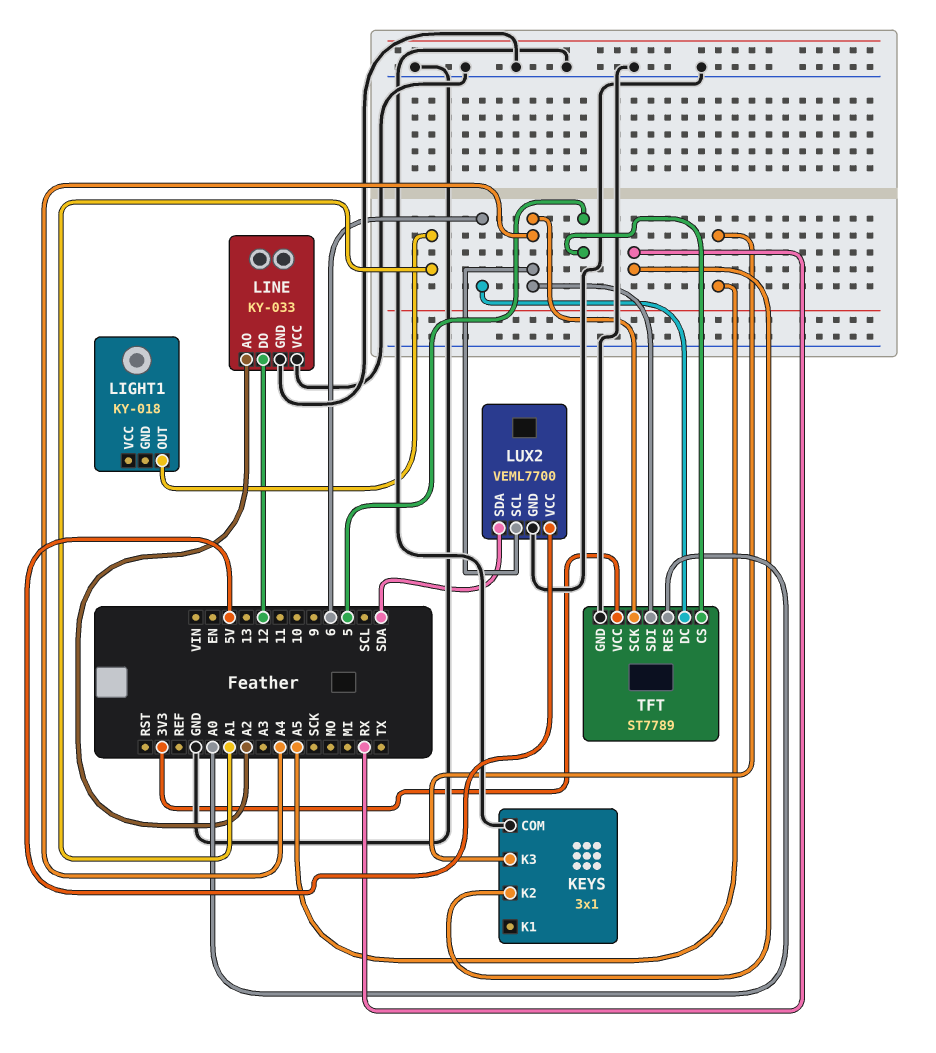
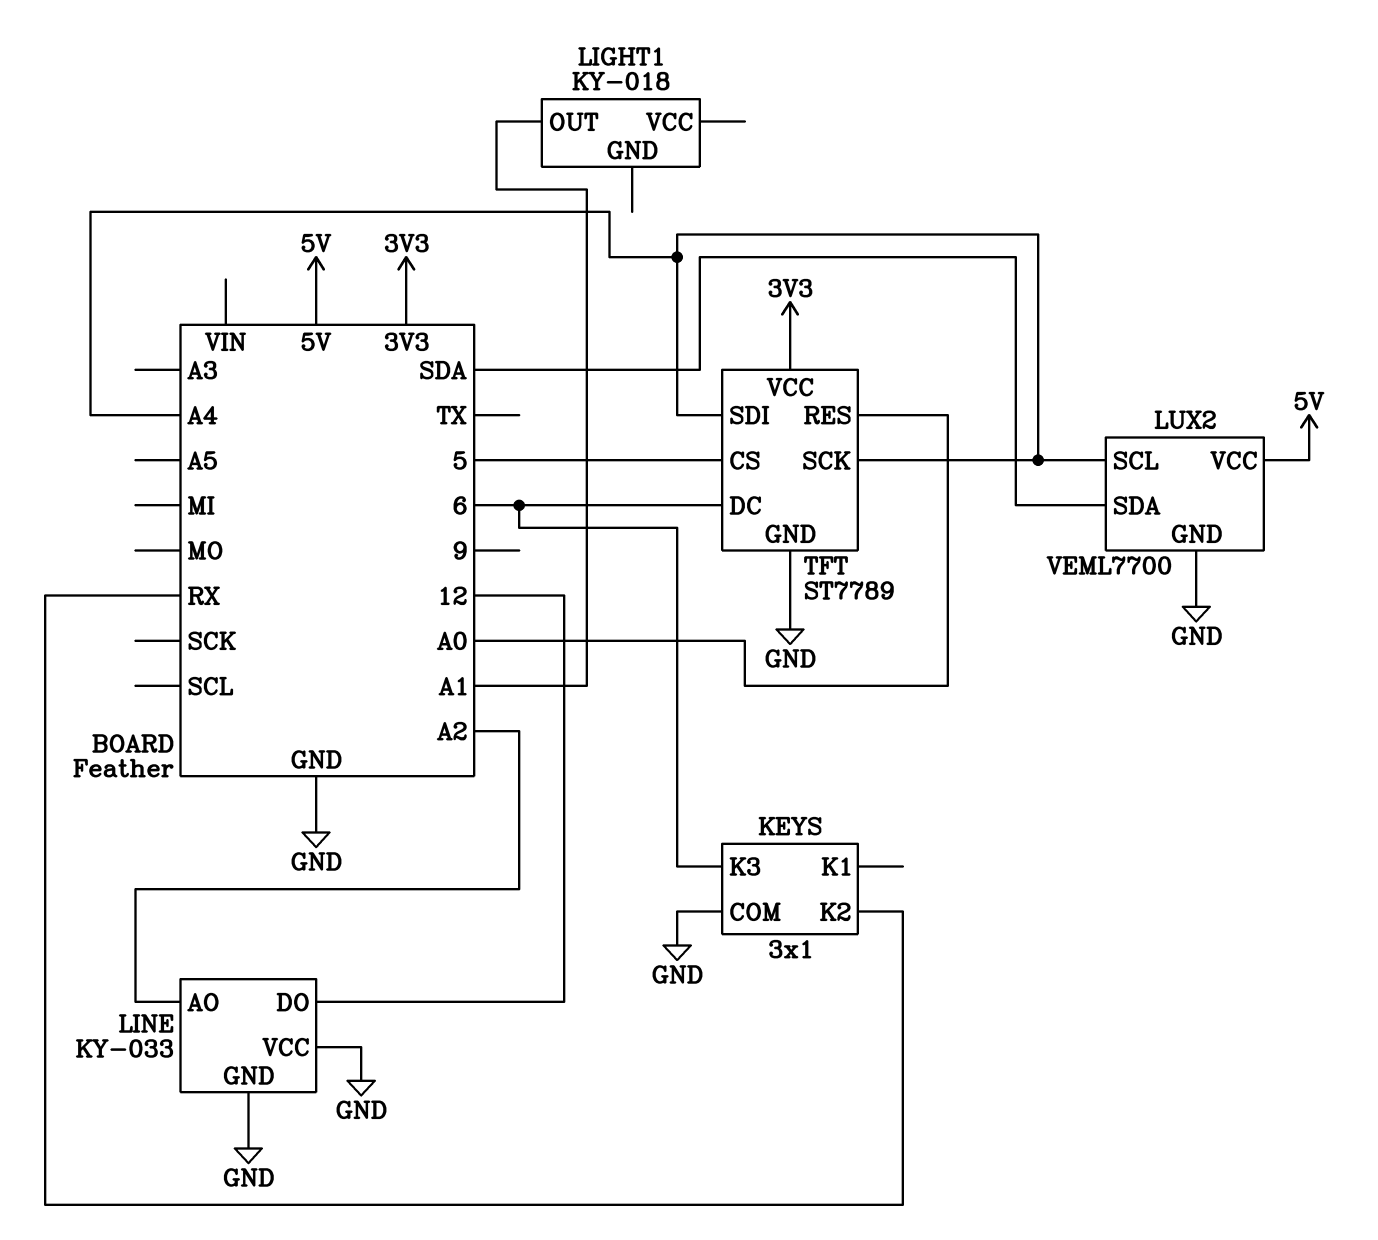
KEYS pin K3: A5 -> 6

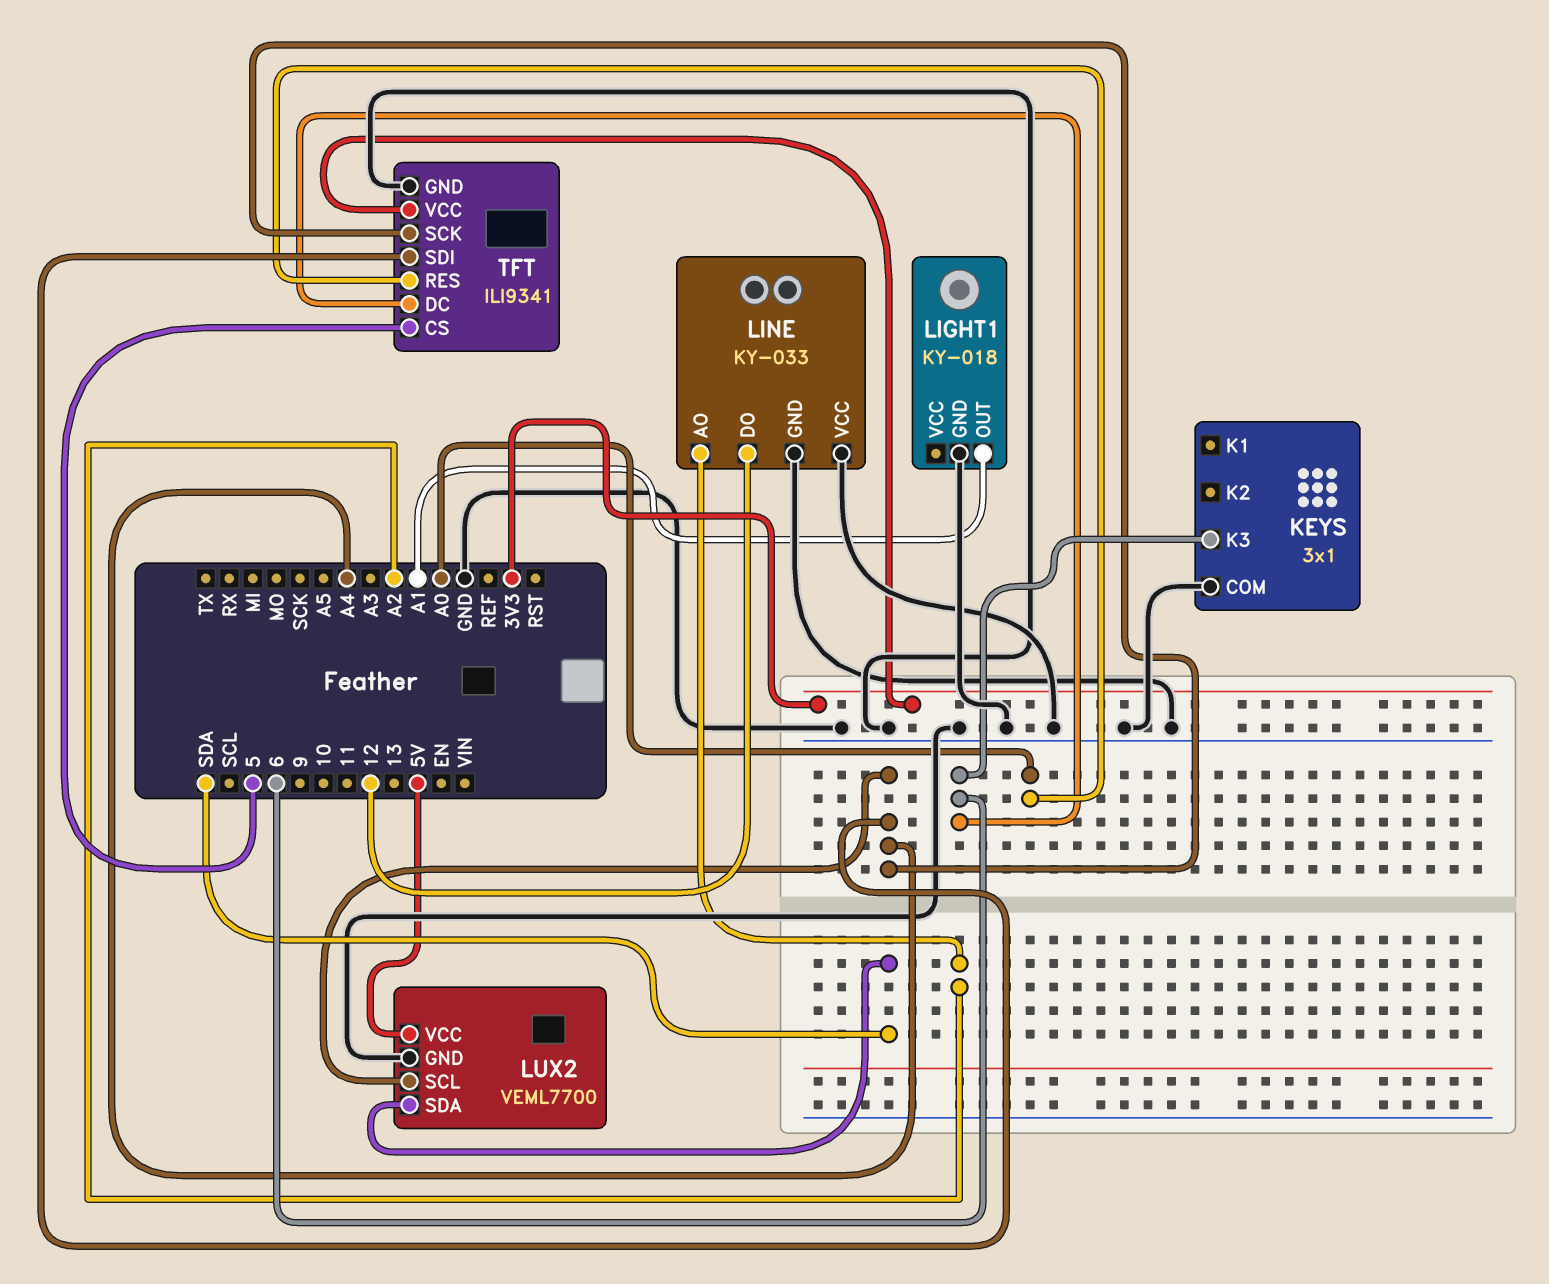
KEYS pin K2: RX -> none
LIGHT1 pin GND: none -> GND
TFT: ST7789 -> ILI9341

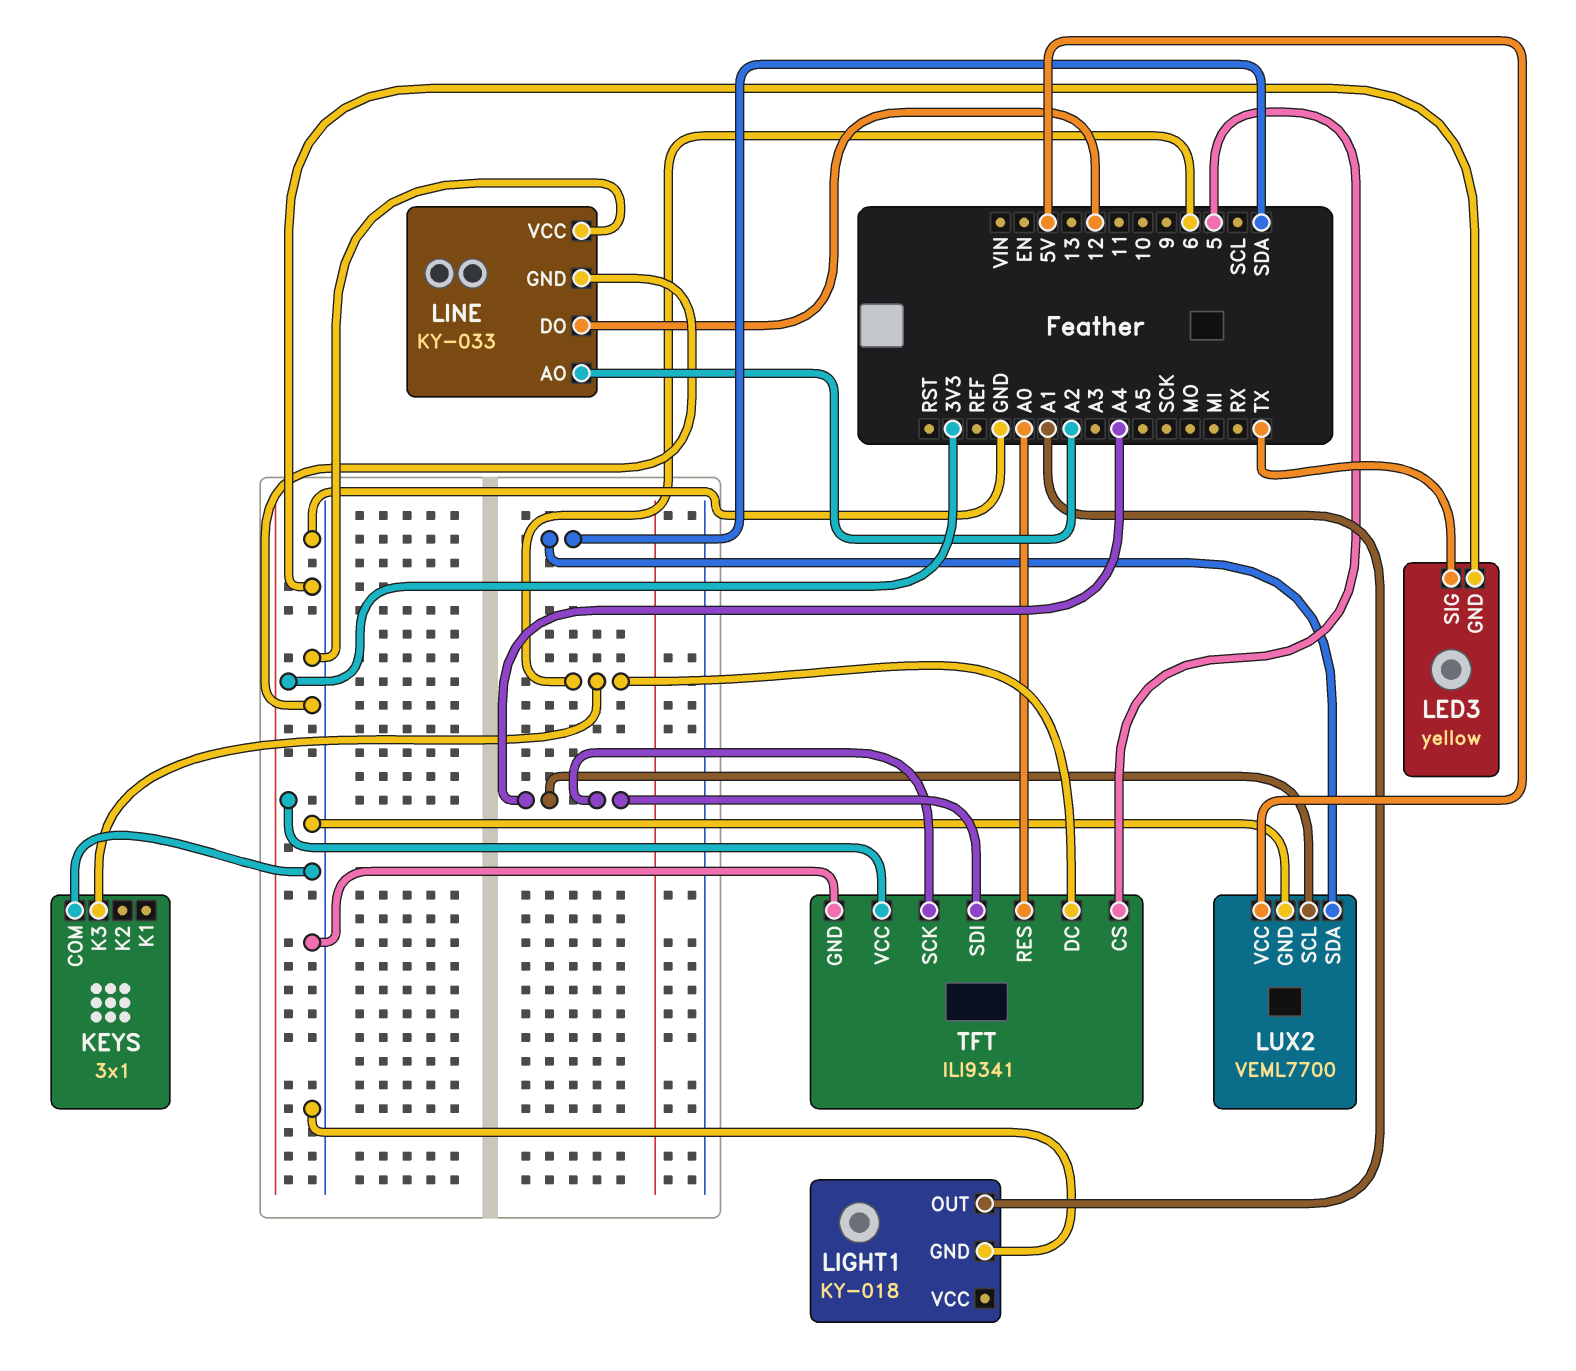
LED3: none -> yellow
LED3 pin GND: none -> GND
LED3 pin SIG: none -> TX

